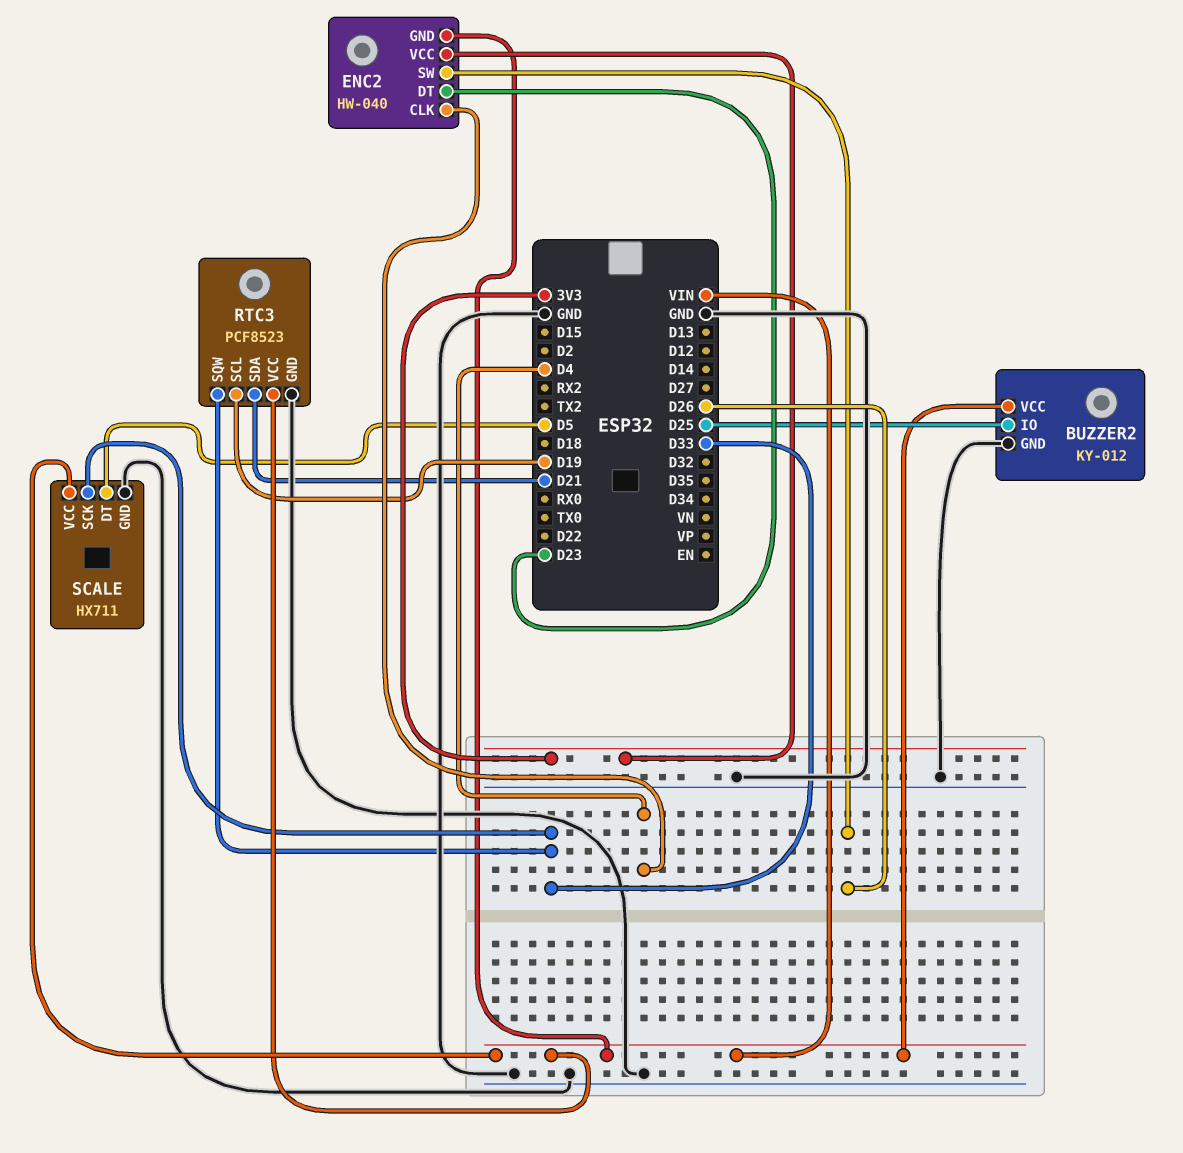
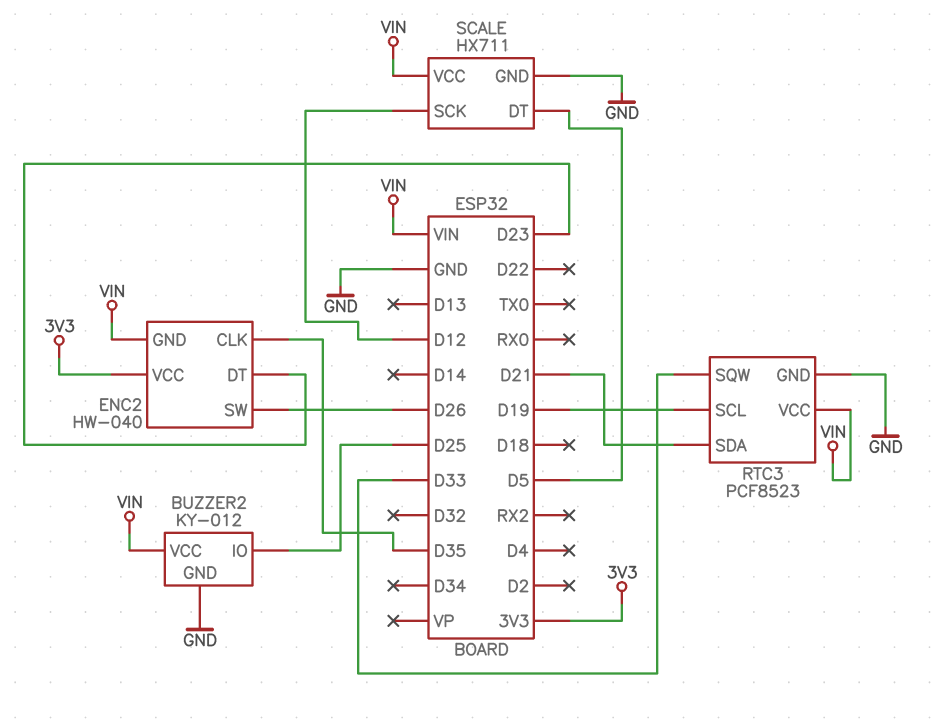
ENC2 pin CLK: D4 -> D35
SCALE pin SCK: D33 -> D12

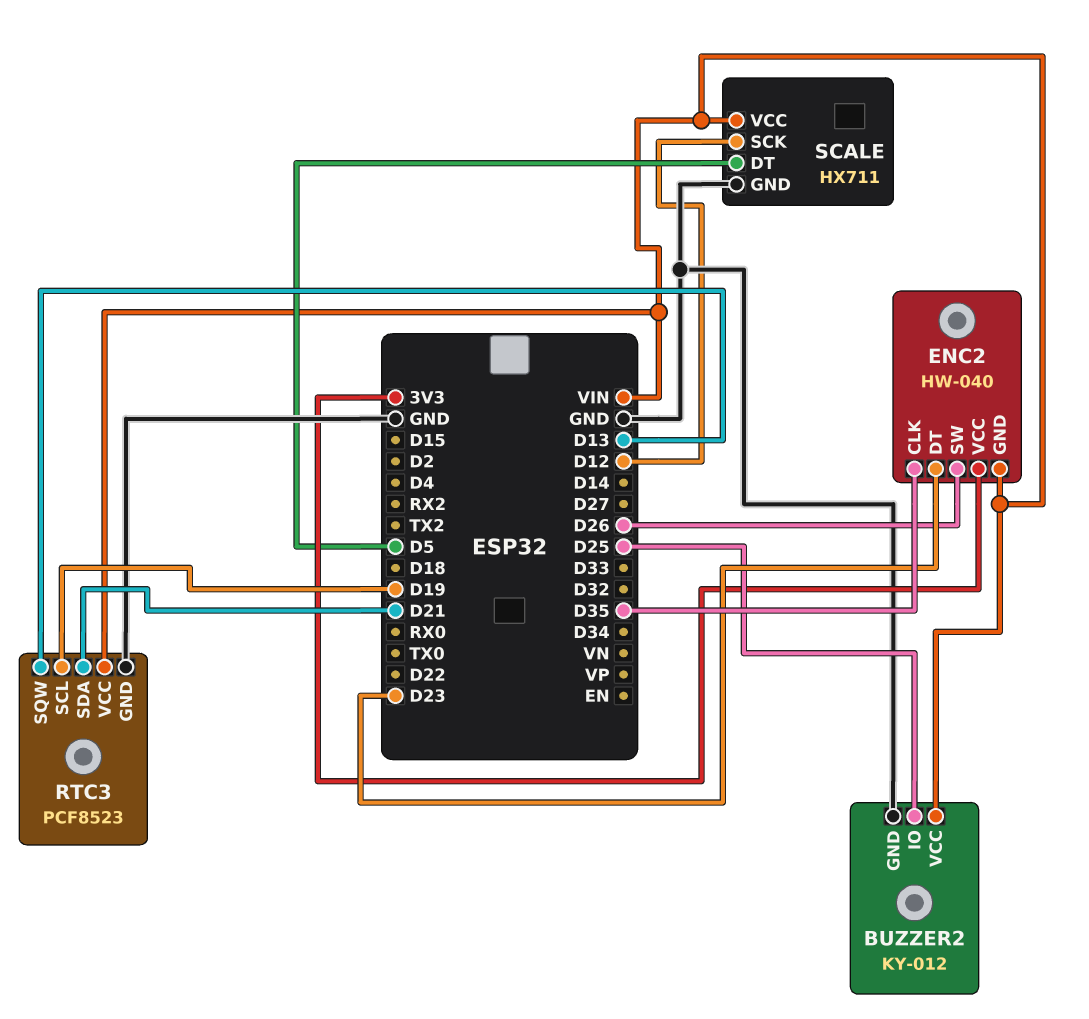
RTC3 pin SQW: D33 -> D13

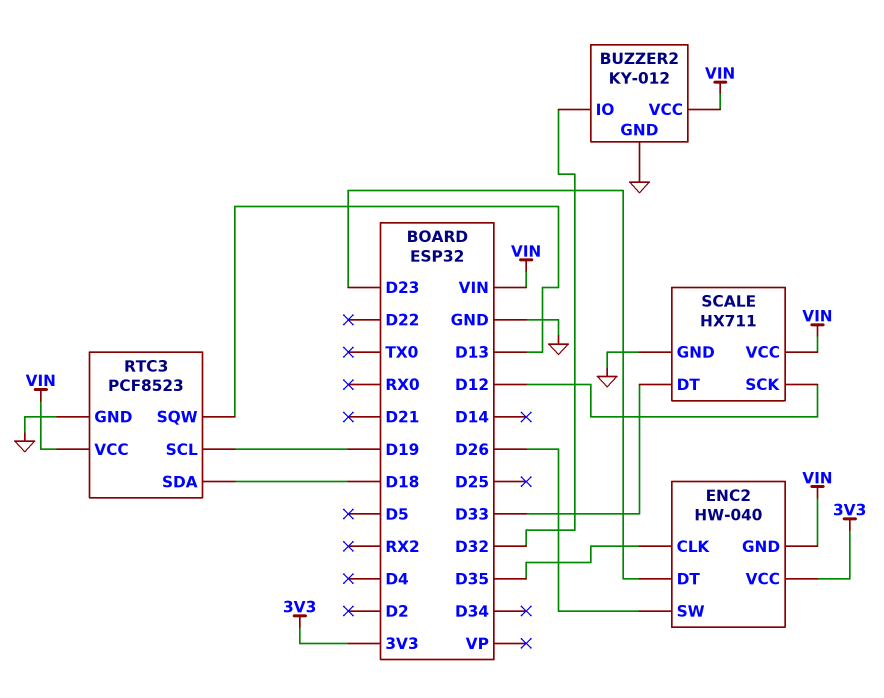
BUZZER2 pin IO: D25 -> D32
RTC3 pin SDA: D21 -> D18
SCALE pin DT: D5 -> D33

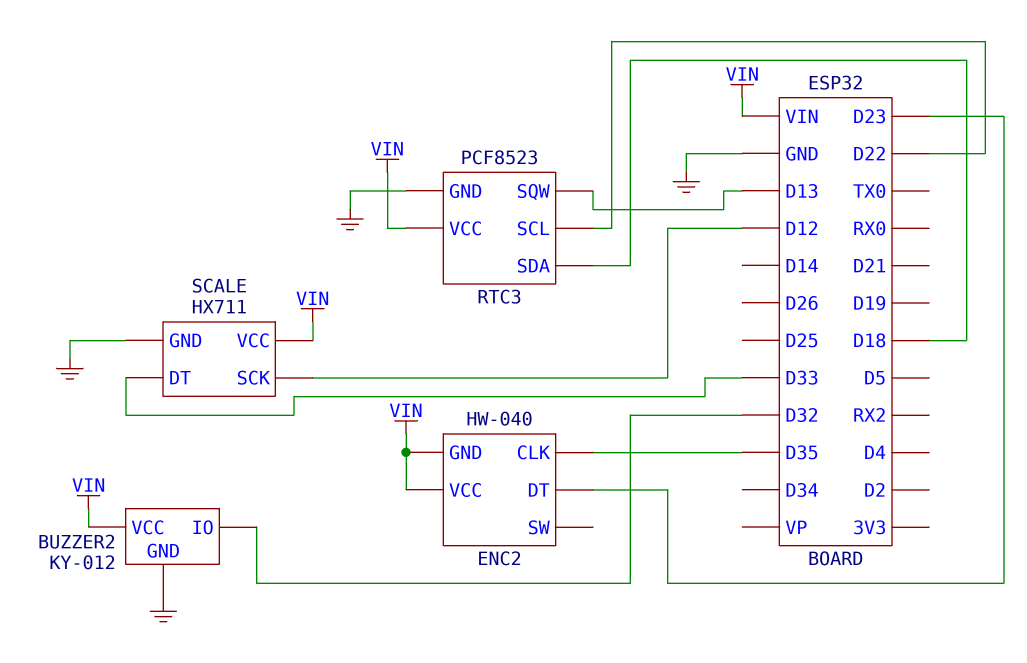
ENC2 pin SW: D26 -> none
ENC2 pin VCC: 3V3 -> VIN
RTC3 pin SCL: D19 -> D22

